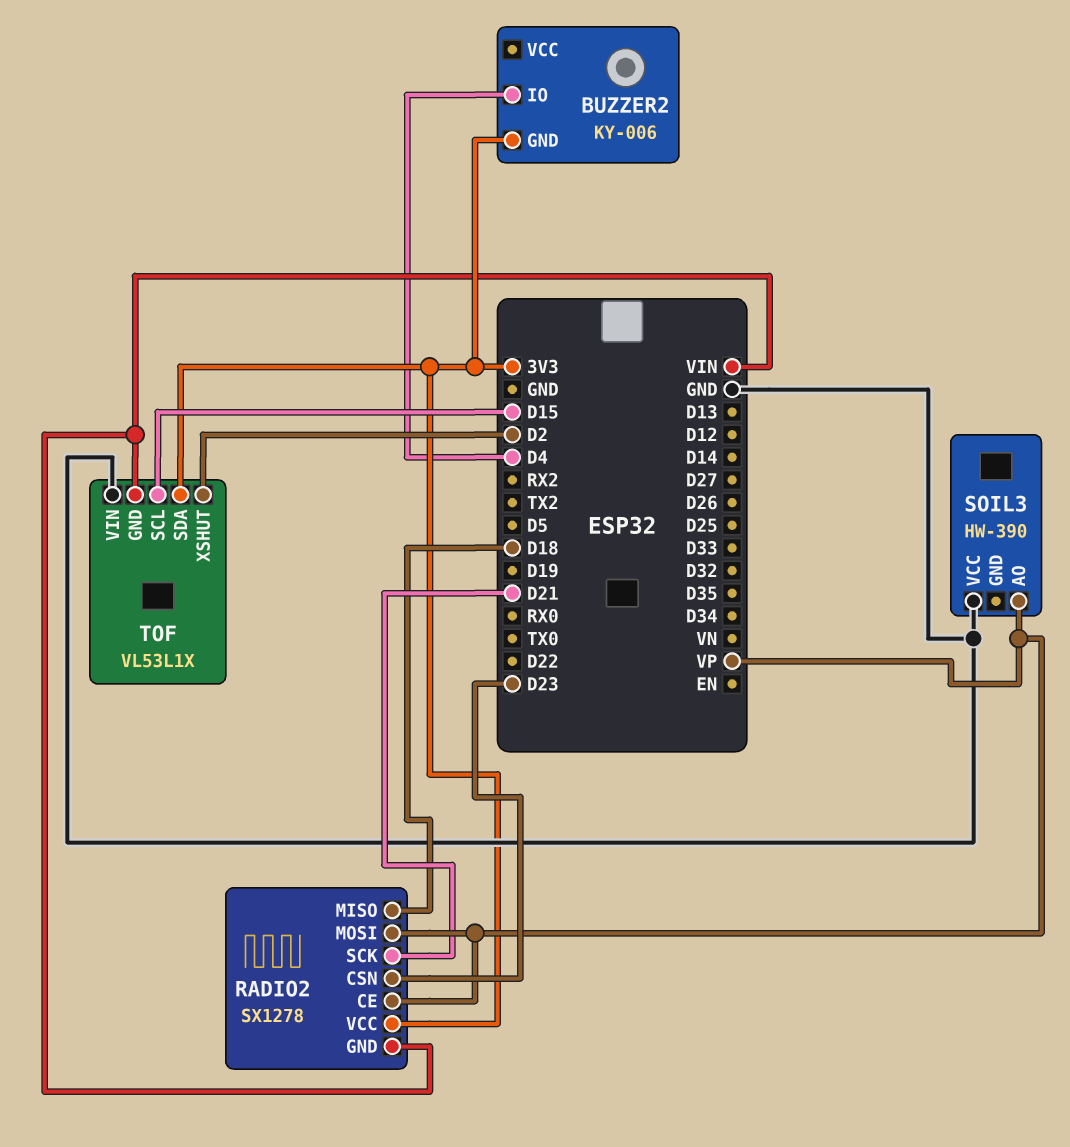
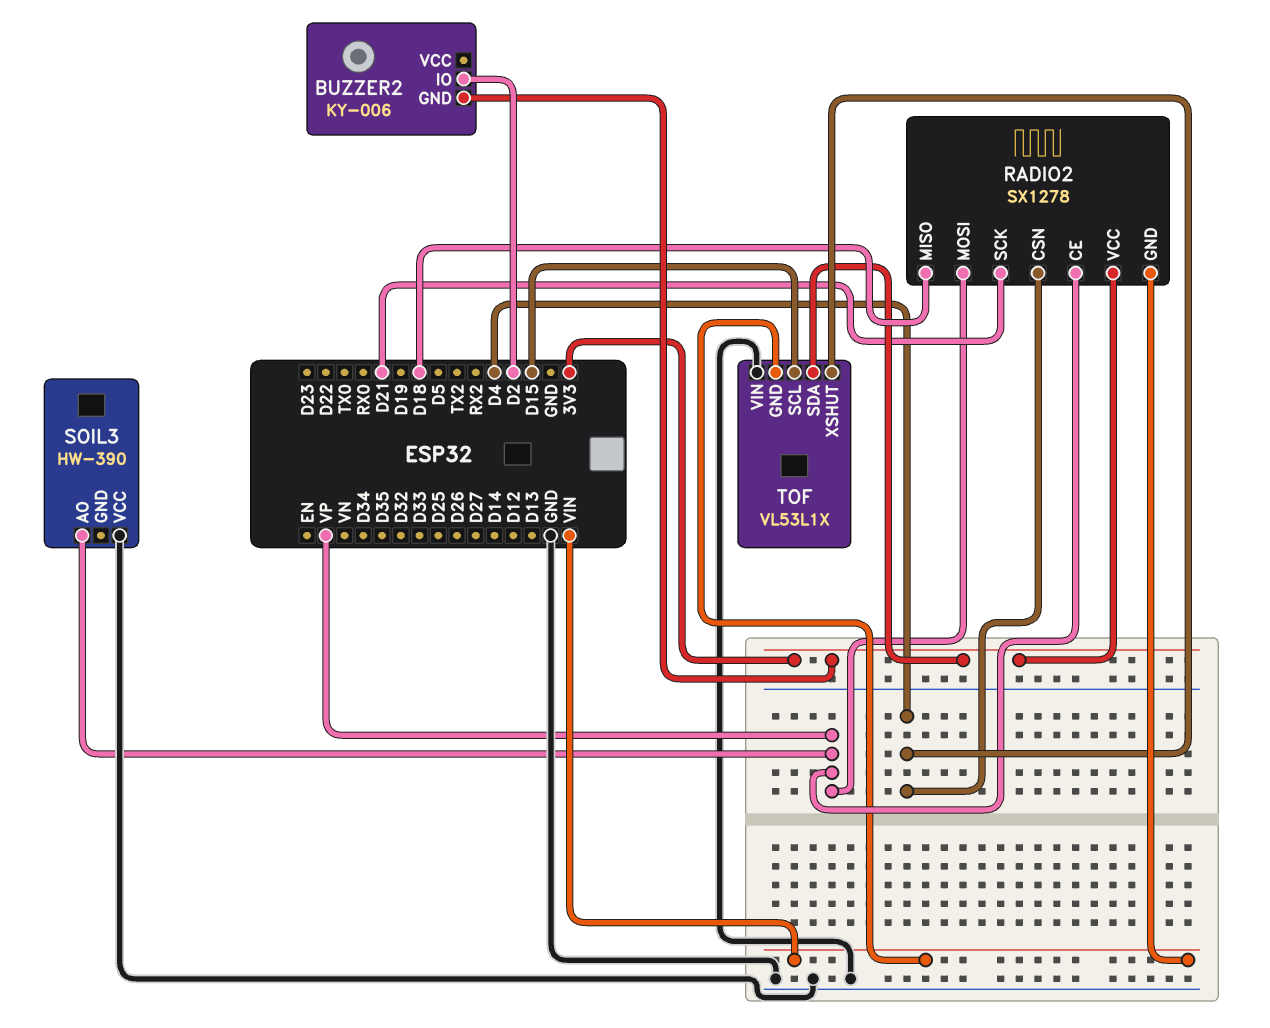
BUZZER2 pin IO: D4 -> D2
RADIO2 pin CSN: D23 -> D4
TOF pin XSHUT: D2 -> D4

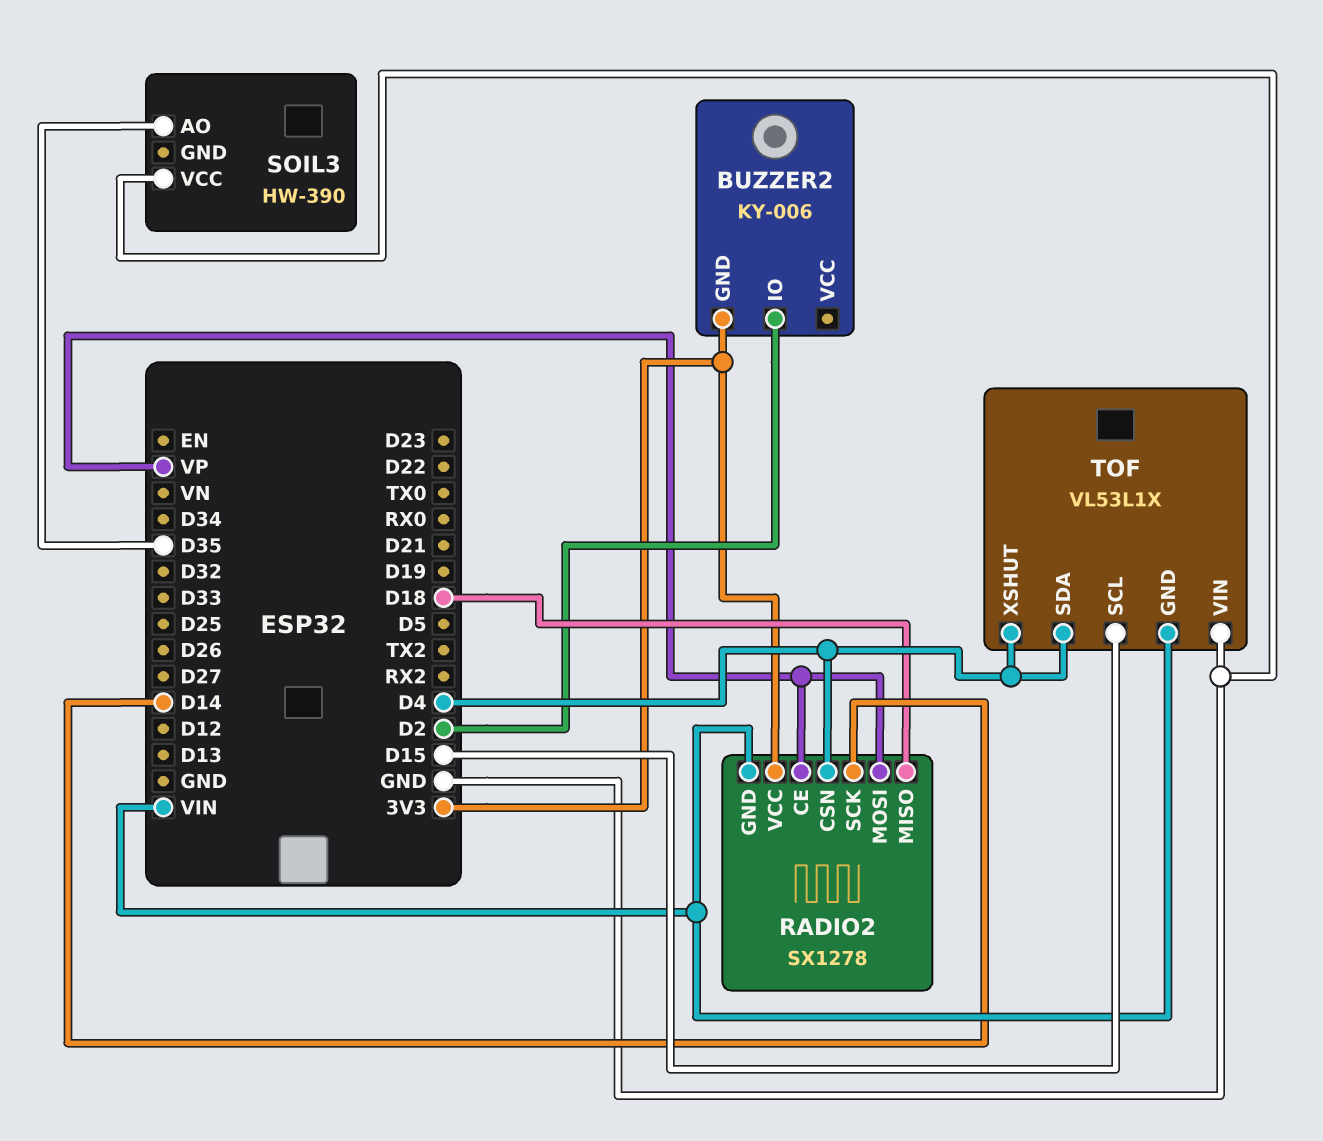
RADIO2 pin SCK: D21 -> D14
SOIL3 pin AO: VP -> D35
TOF pin SDA: 3V3 -> D4

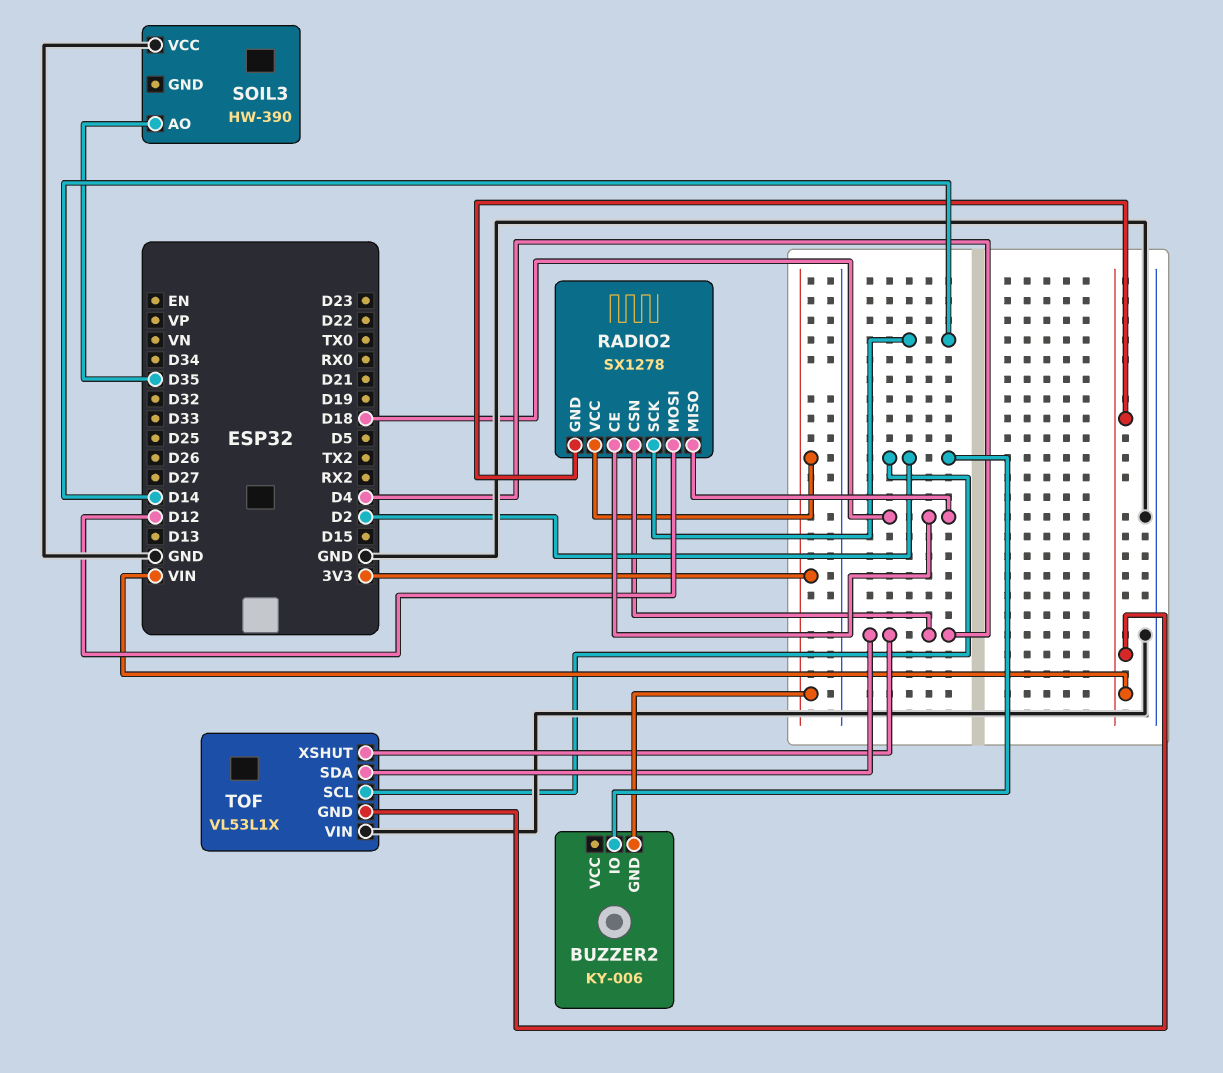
RADIO2 pin CE: VP -> D18
RADIO2 pin MOSI: VP -> D12
TOF pin SCL: D15 -> D2

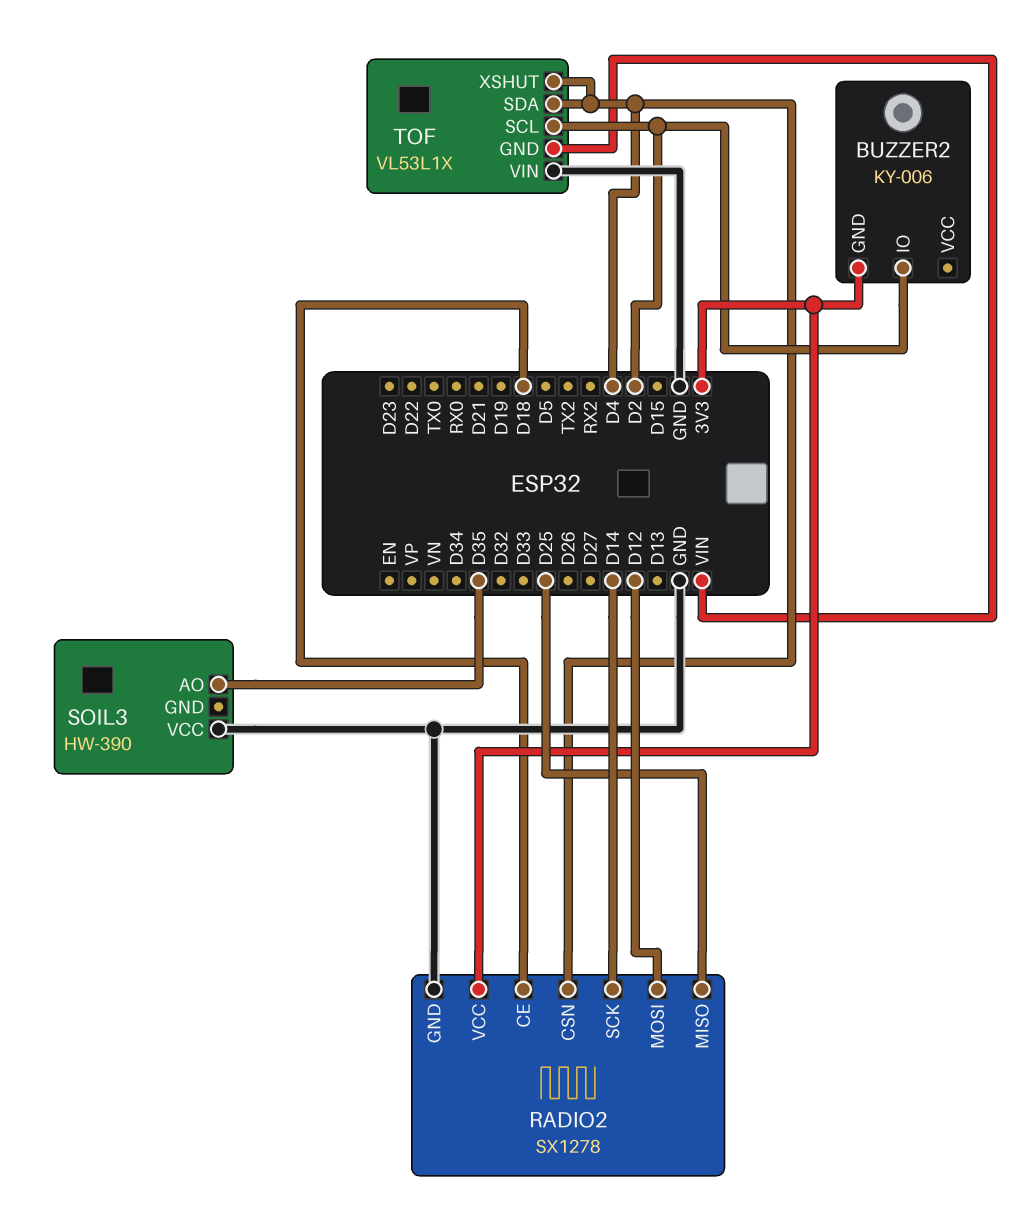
RADIO2 pin GND: VIN -> GND
RADIO2 pin MISO: D18 -> D25

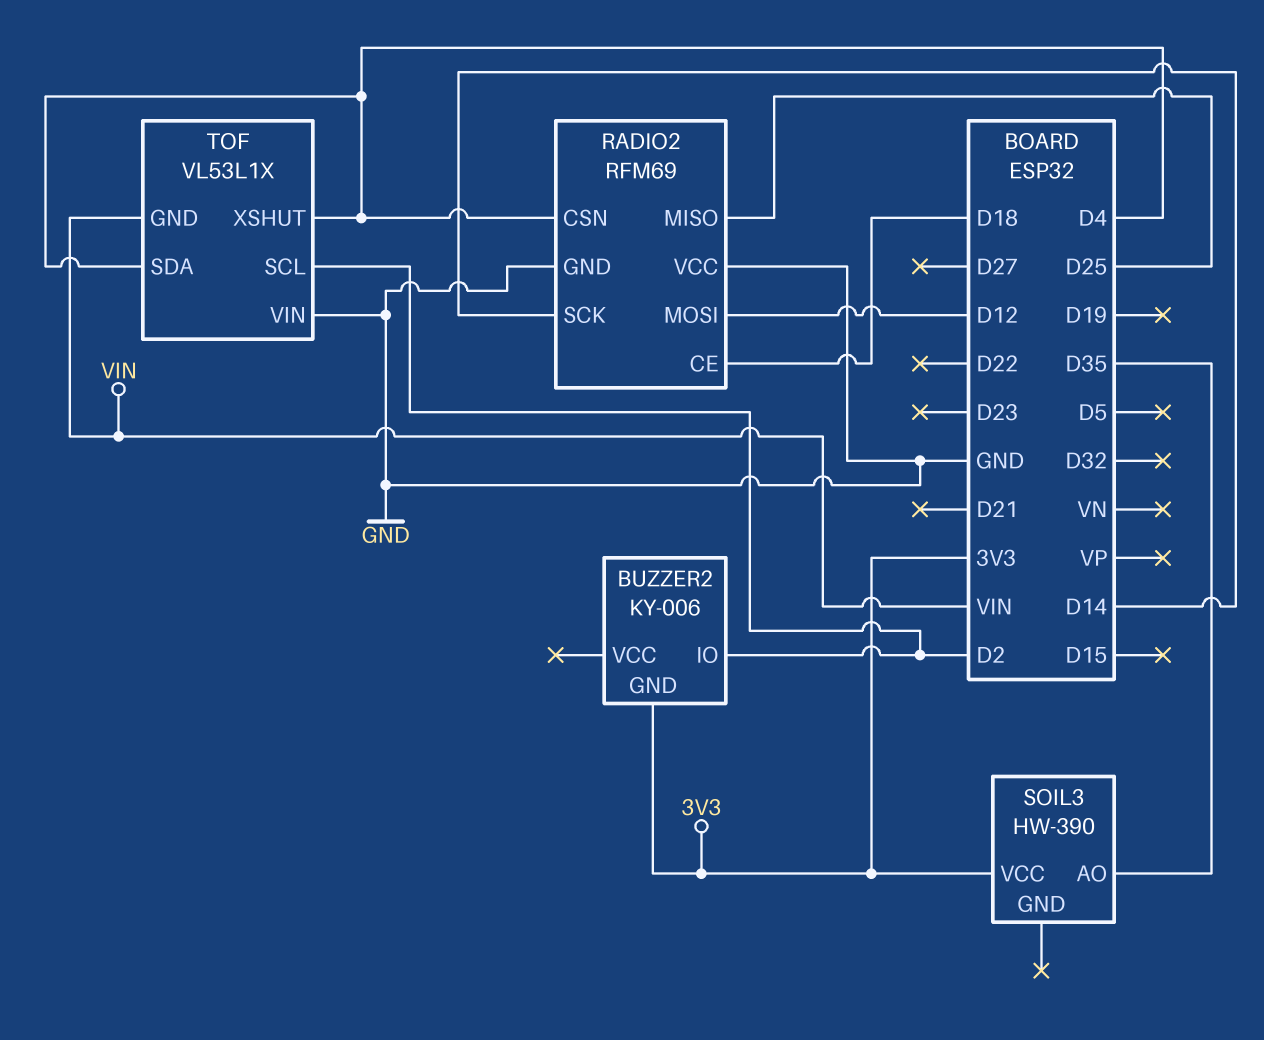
RADIO2: SX1278 -> RFM69
RADIO2 pin VCC: 3V3 -> GND
SOIL3 pin VCC: GND -> 3V3

